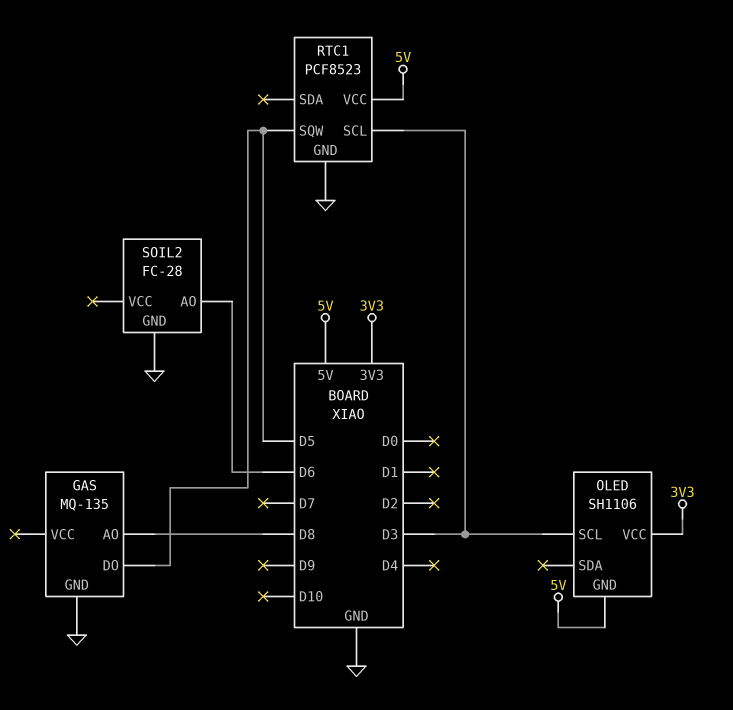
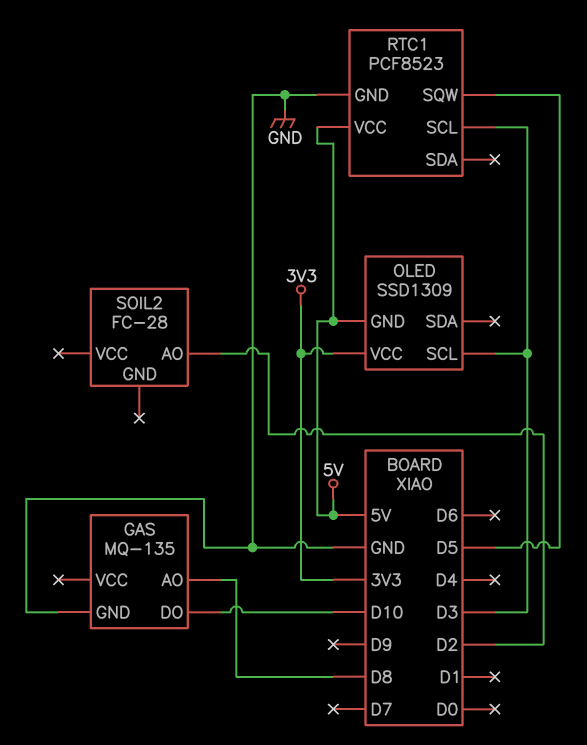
GAS pin DO: D5 -> D10
OLED: SH1106 -> SSD1309
SOIL2 pin AO: D6 -> D2
SOIL2 pin GND: GND -> none

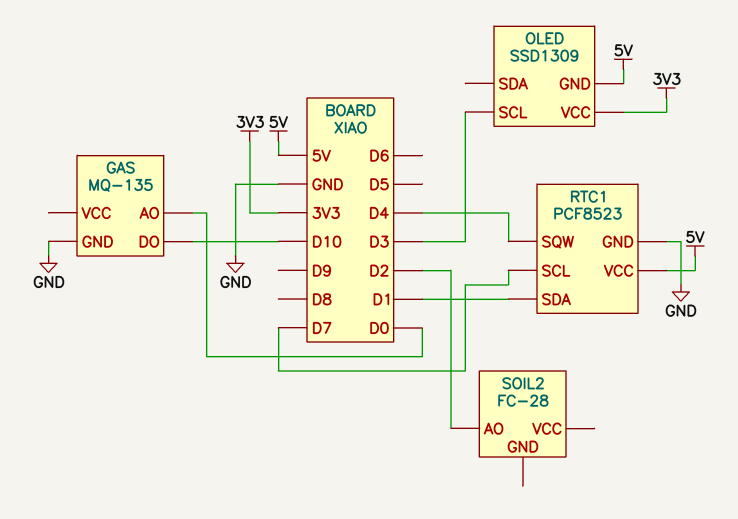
GAS pin AO: D8 -> D0
RTC1 pin SCL: D3 -> D7
RTC1 pin SDA: none -> D1
RTC1 pin SQW: D5 -> D4

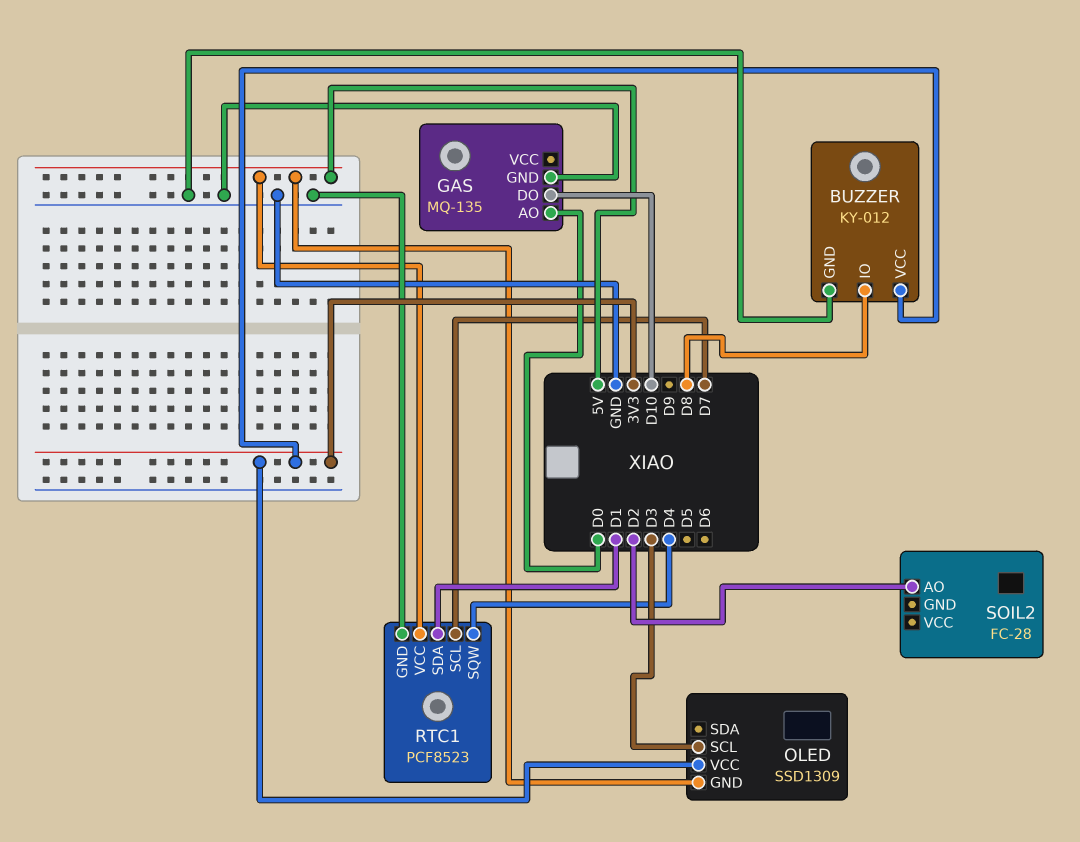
BUZZER: none -> KY-012
BUZZER pin GND: none -> GND
BUZZER pin IO: none -> D8
BUZZER pin VCC: none -> 3V3

